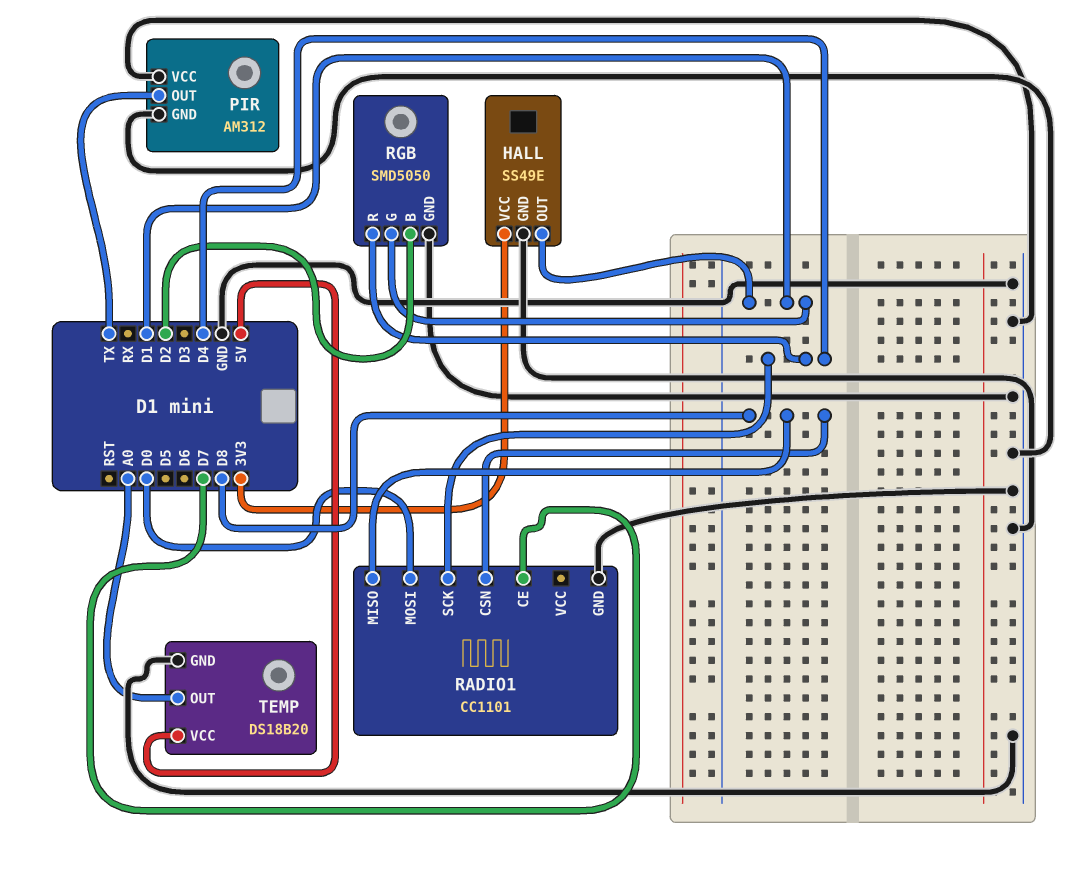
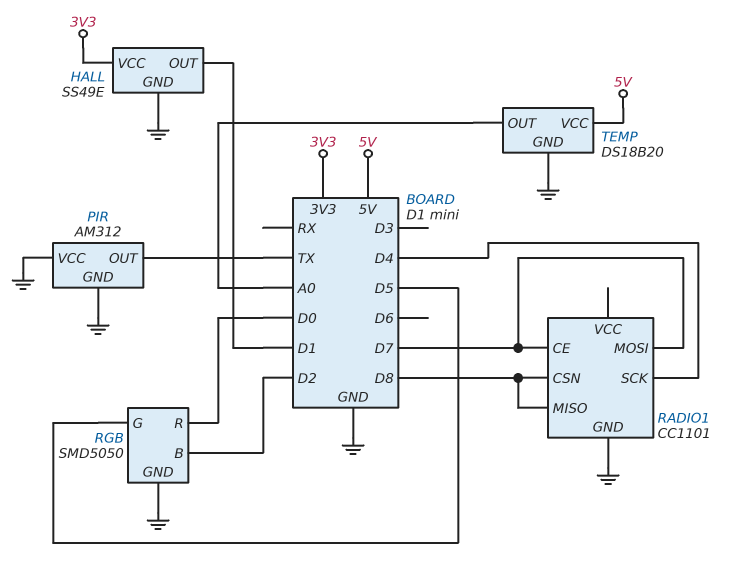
RADIO1 pin MOSI: D0 -> D7
RGB pin G: D1 -> D5
RGB pin R: D4 -> D0

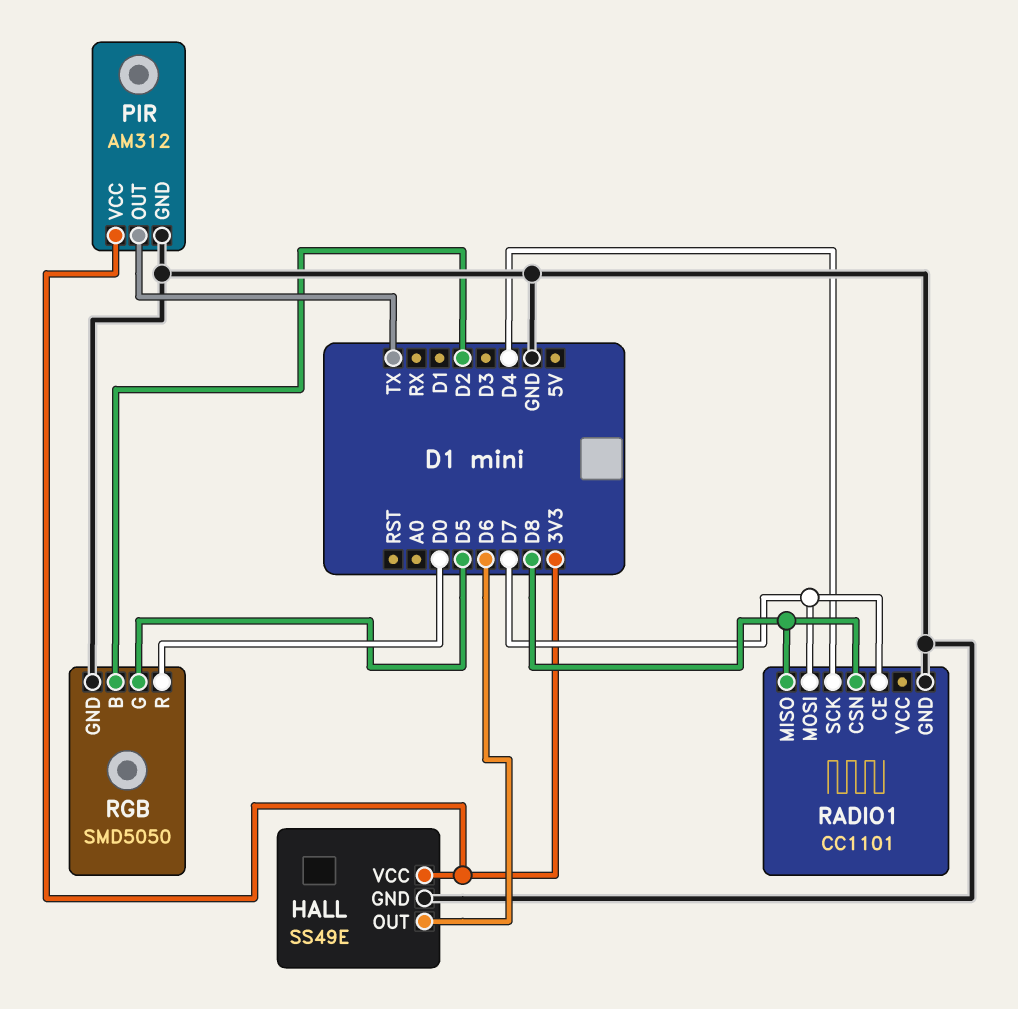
HALL pin OUT: D1 -> D6
PIR pin VCC: GND -> 3V3
TEMP: DS18B20 -> none
TEMP pin GND: GND -> none
TEMP pin OUT: A0 -> none
TEMP pin VCC: 5V -> none

